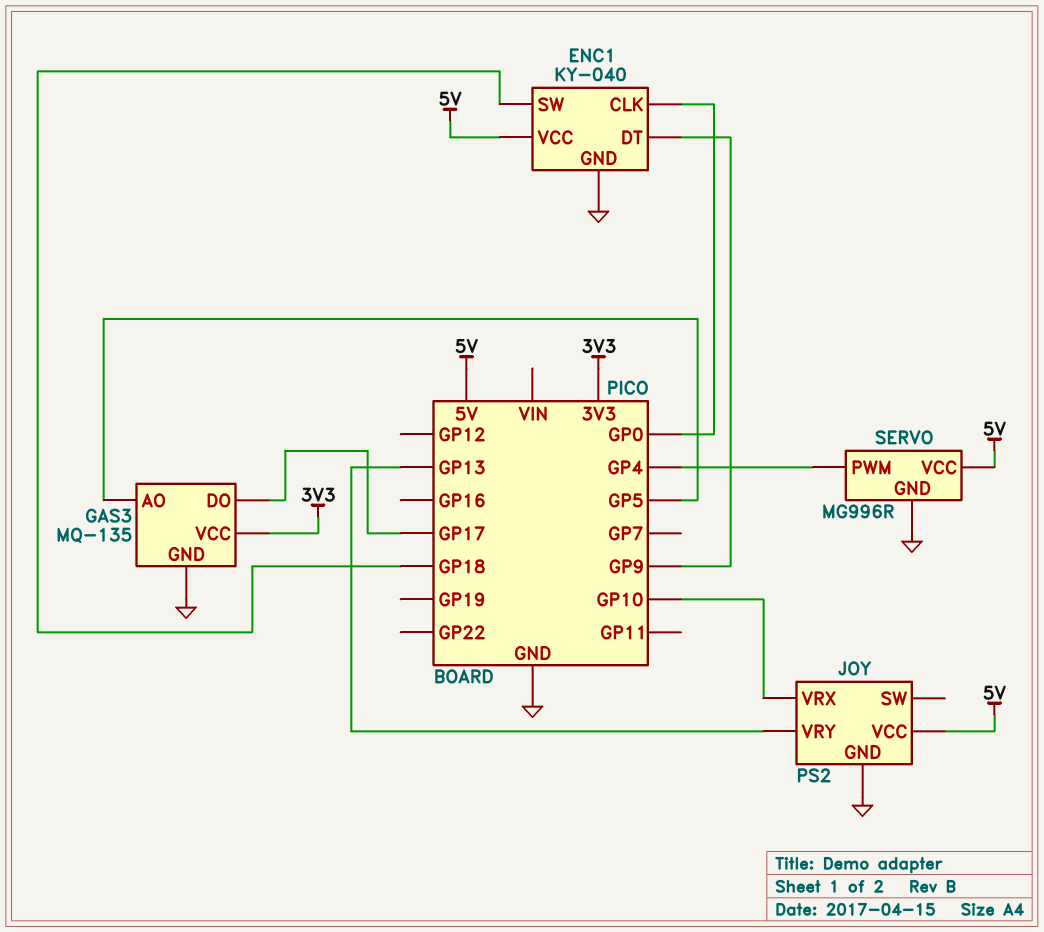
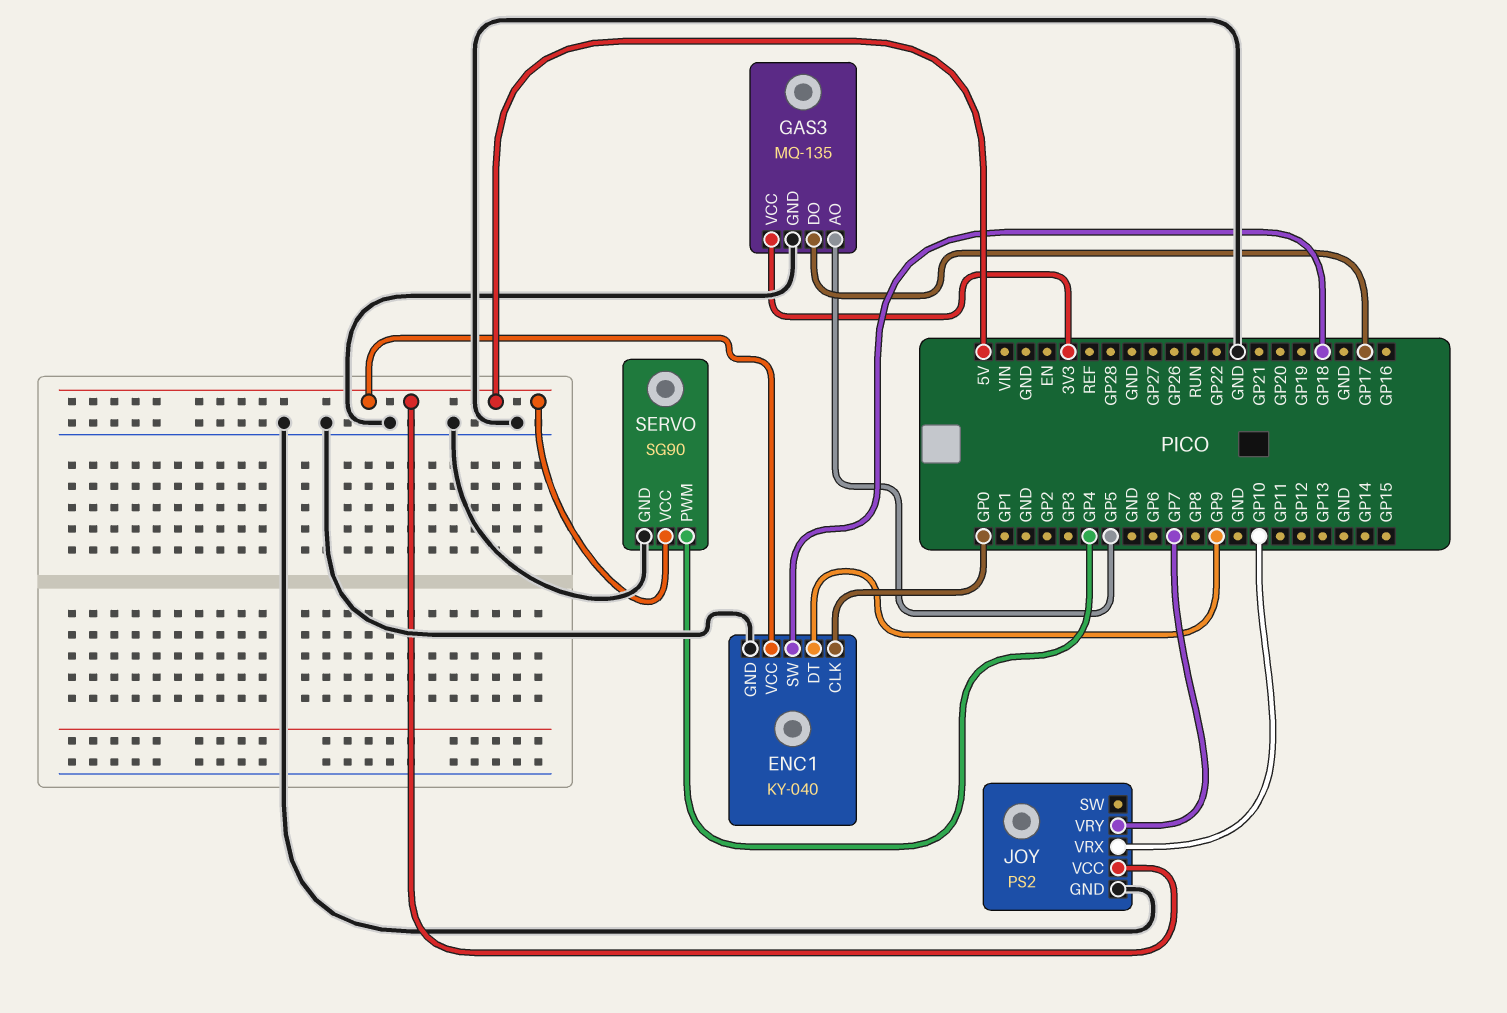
JOY pin VRY: GP13 -> GP7
SERVO: MG996R -> SG90

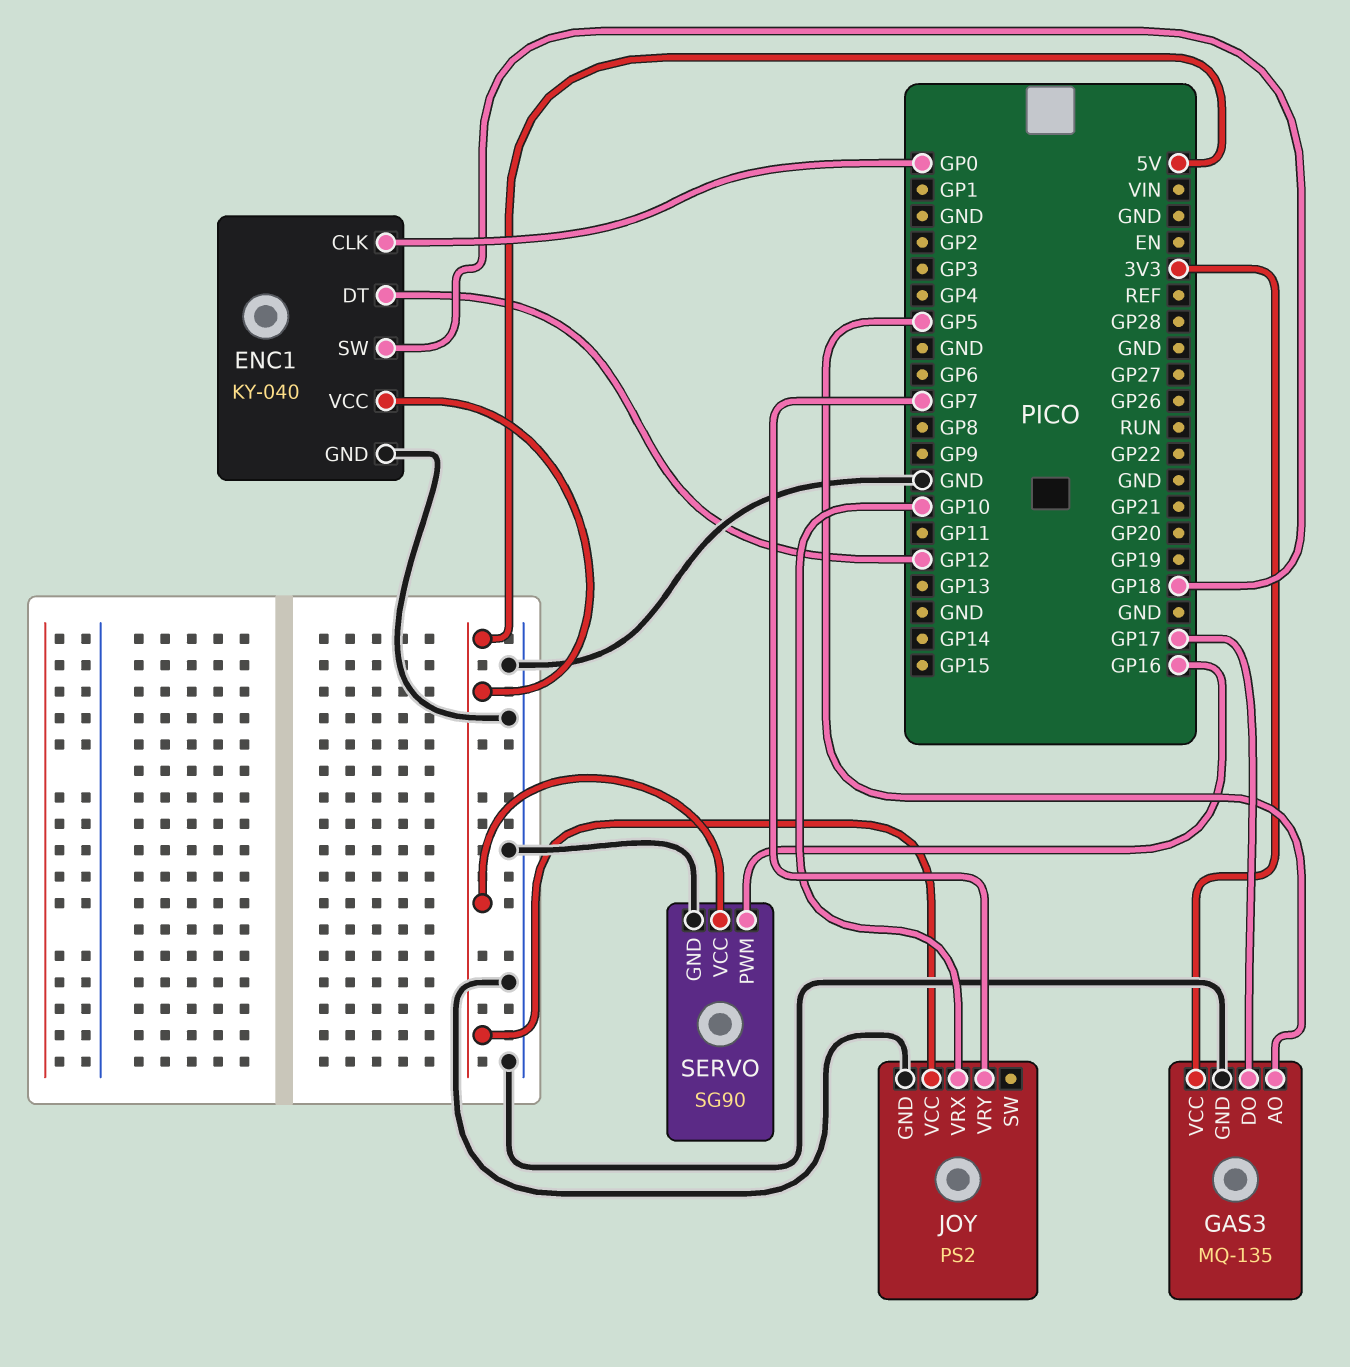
ENC1 pin DT: GP9 -> GP12
SERVO pin PWM: GP4 -> GP16

